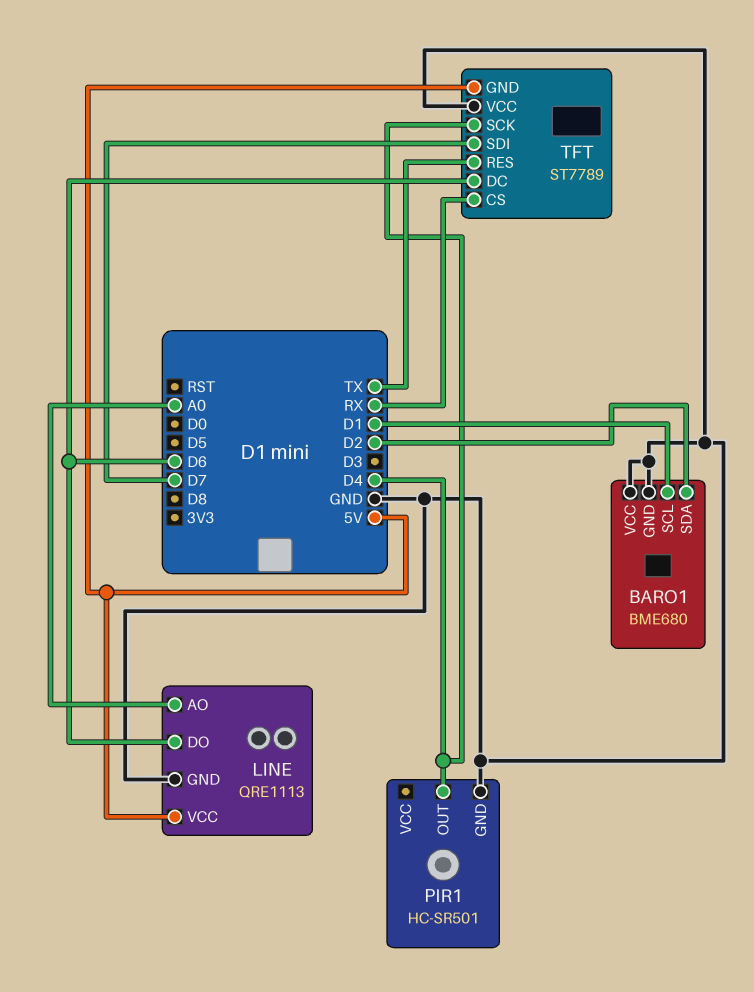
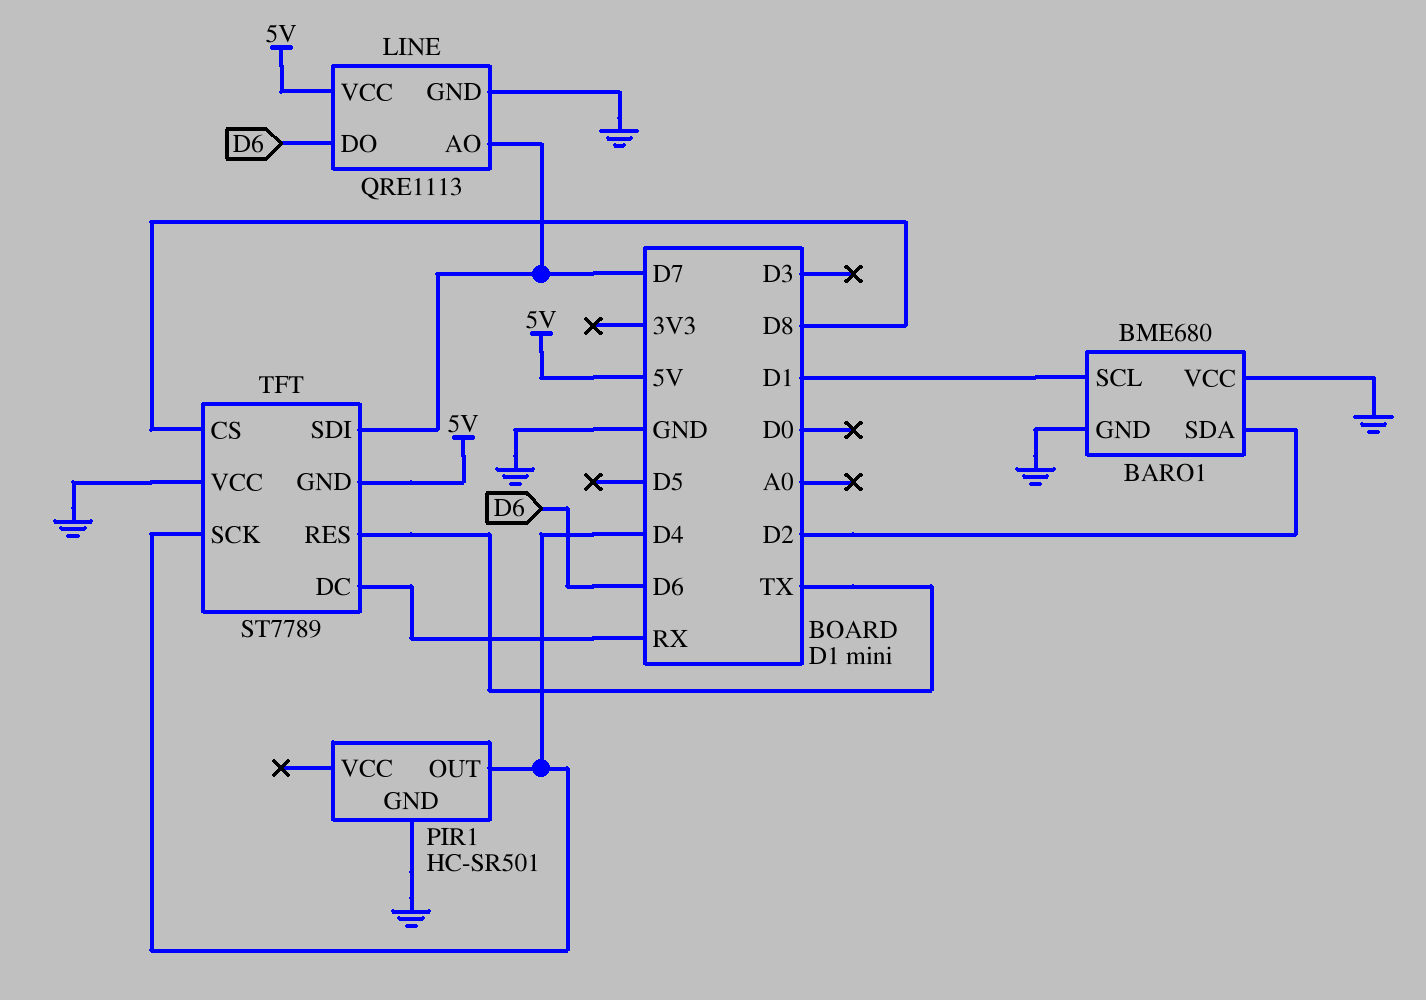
LINE pin AO: A0 -> D7
TFT pin CS: RX -> D8
TFT pin DC: D6 -> RX

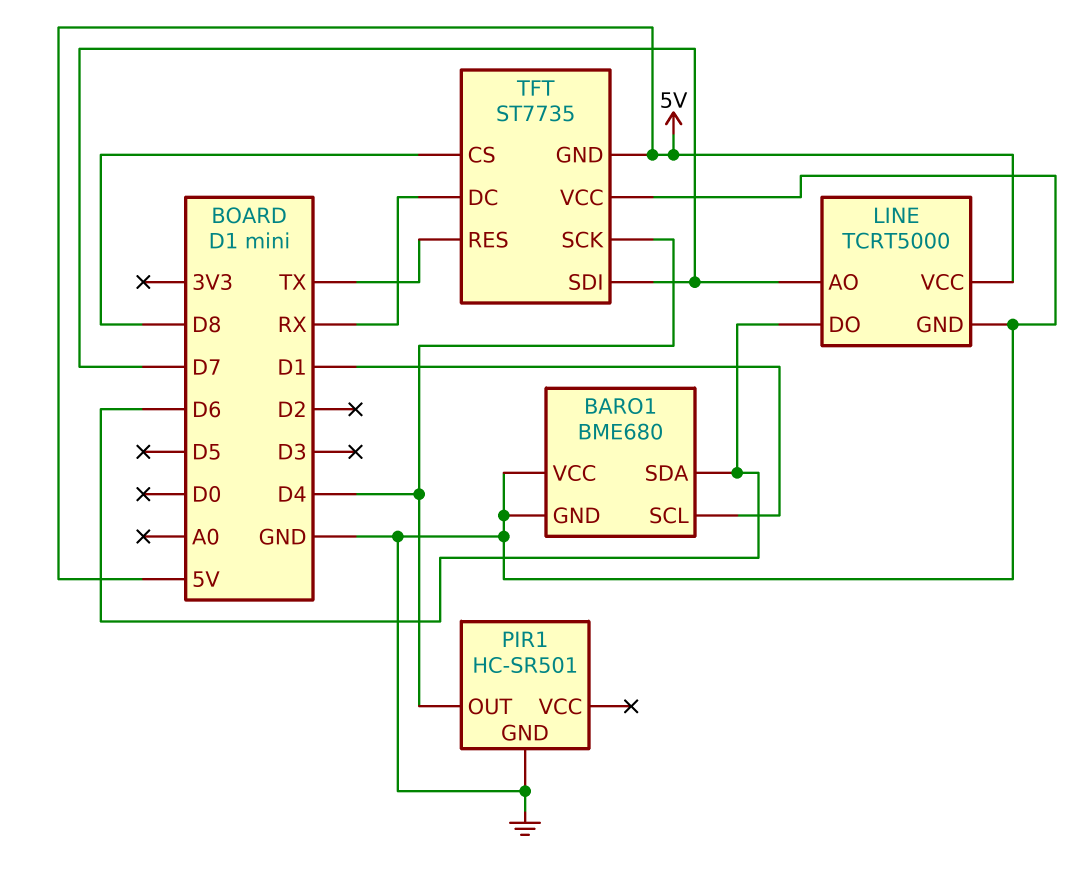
BARO1 pin SDA: D2 -> D6
LINE: QRE1113 -> TCRT5000
TFT: ST7789 -> ST7735

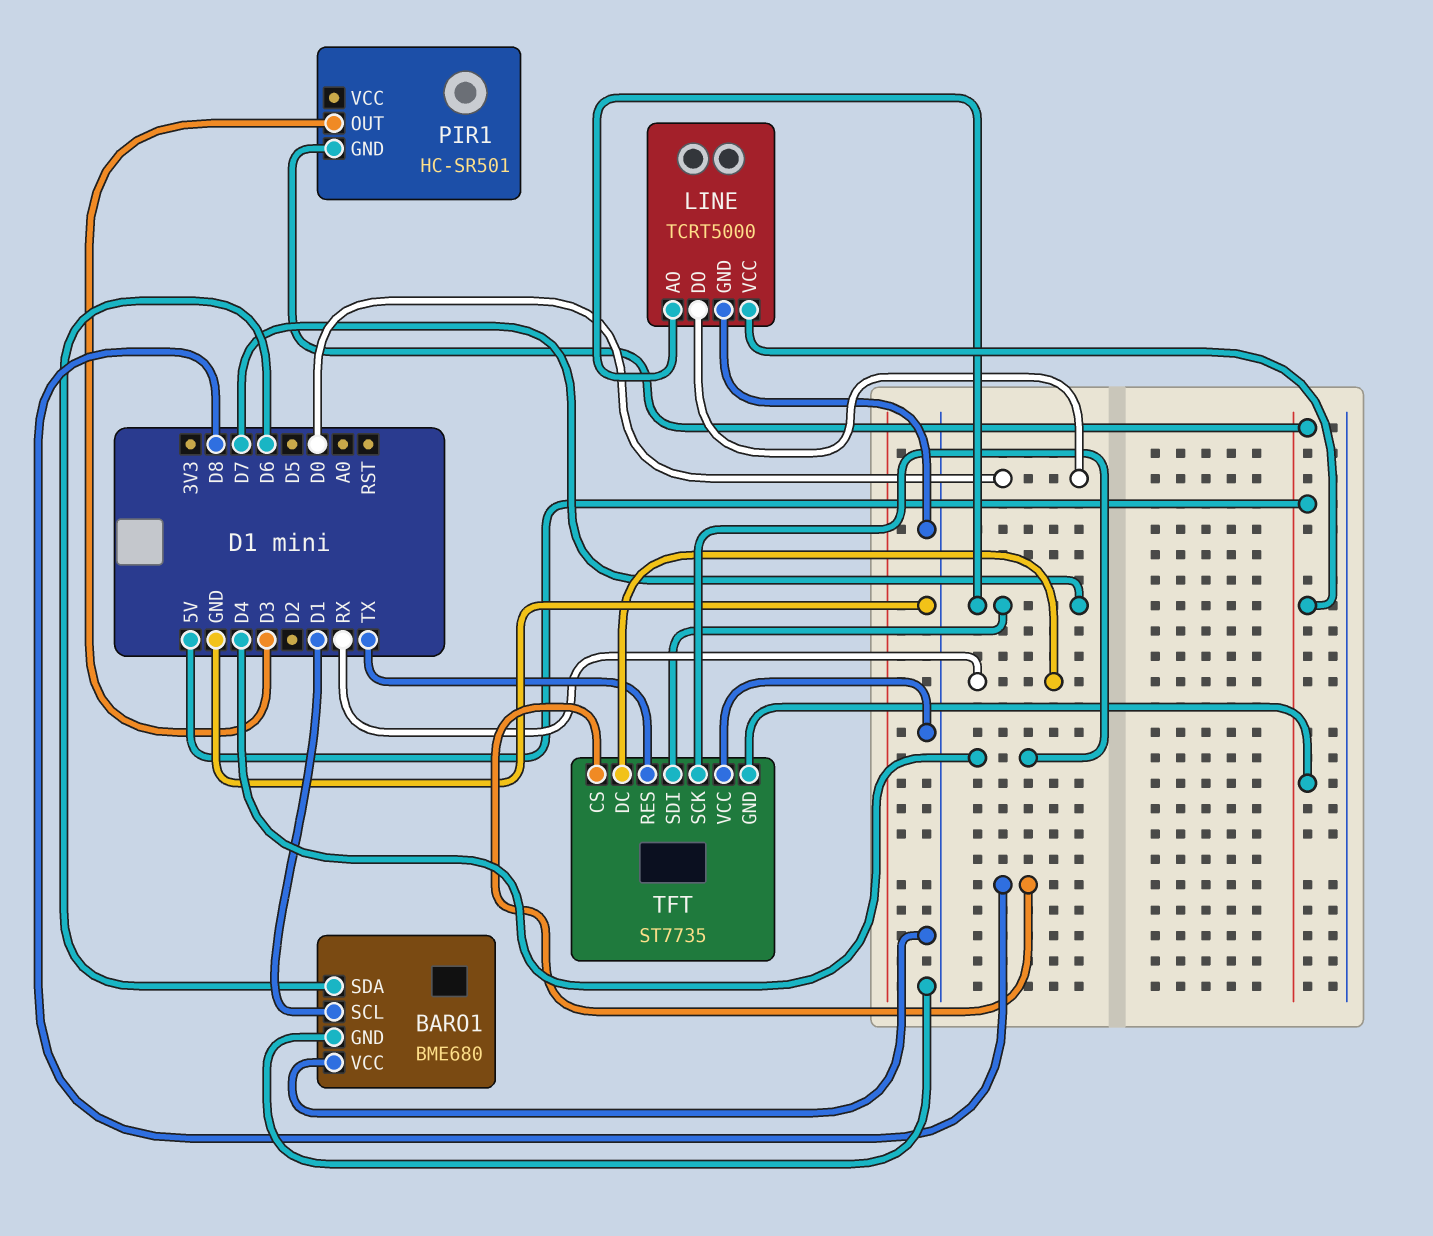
LINE pin DO: D6 -> D0
PIR1 pin GND: GND -> 5V
PIR1 pin OUT: D4 -> D3

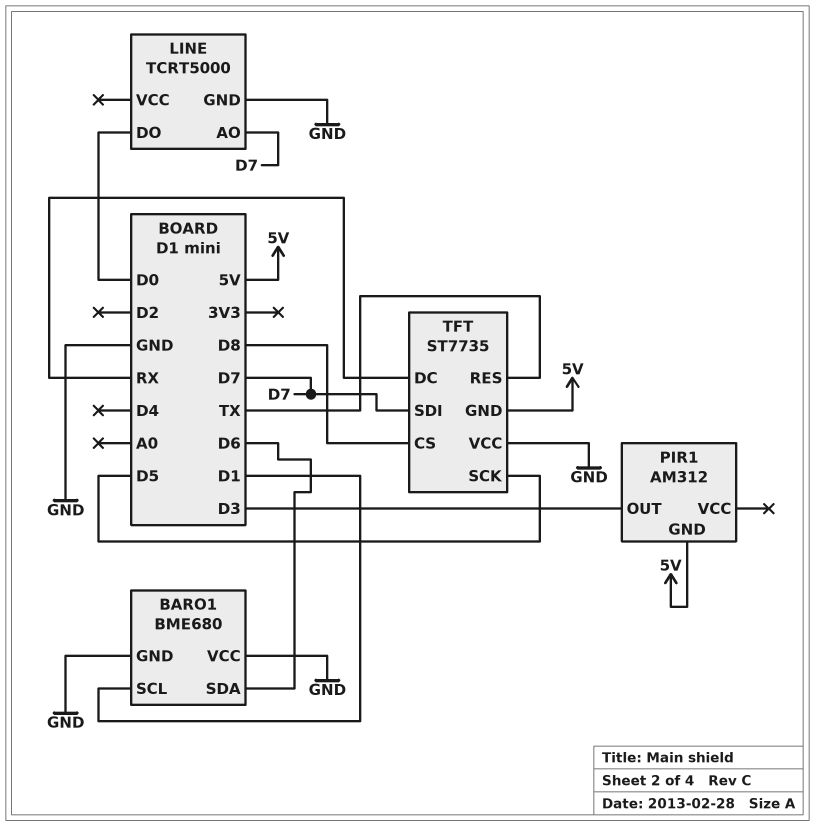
LINE pin VCC: 5V -> none
PIR1: HC-SR501 -> AM312
TFT pin SCK: D4 -> D5

